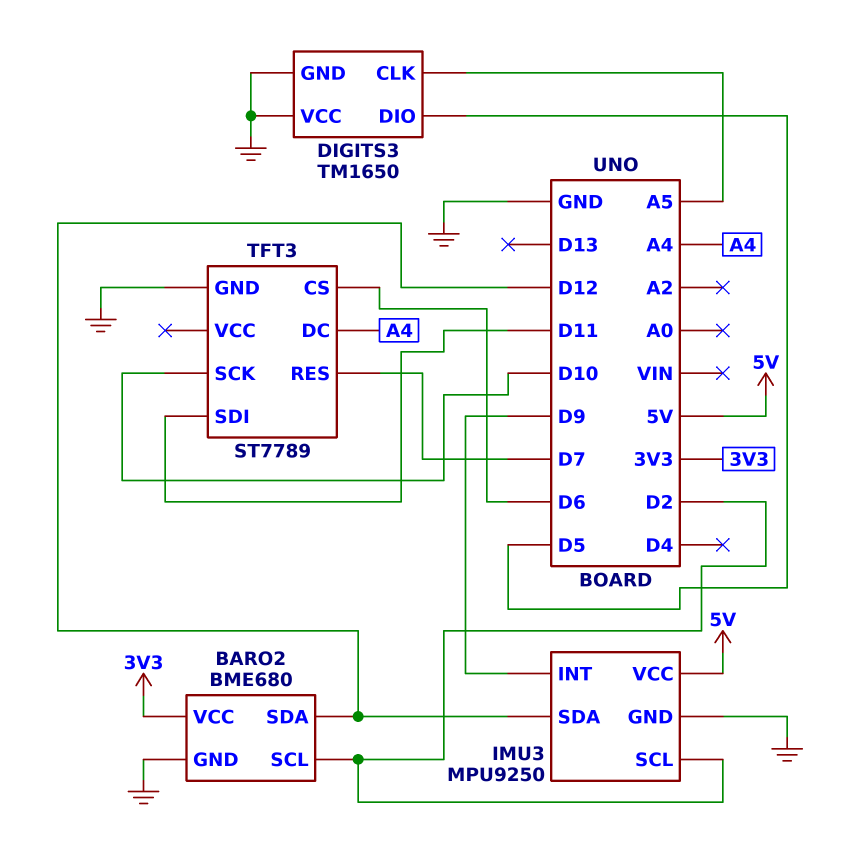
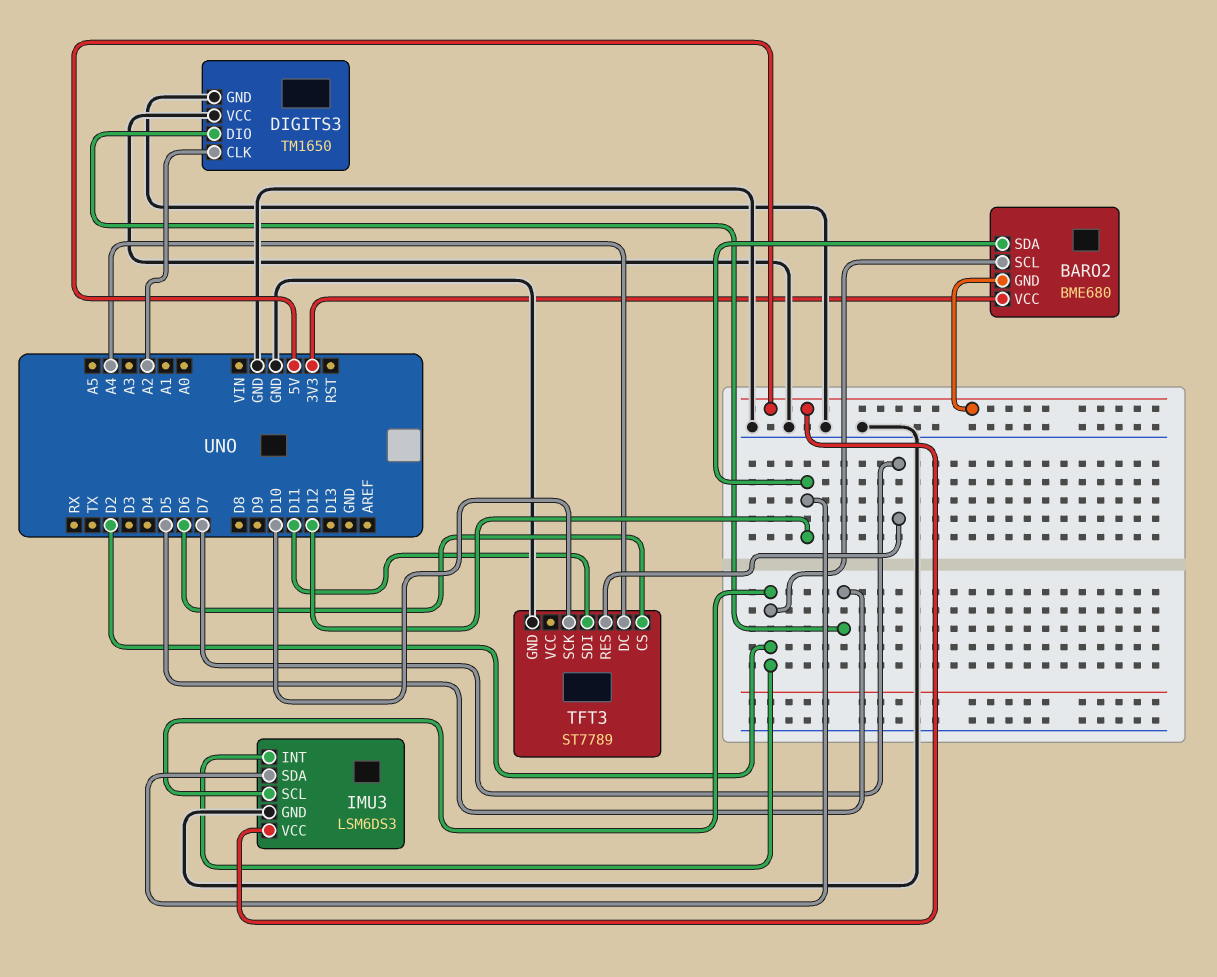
BARO2 pin GND: GND -> 5V
DIGITS3 pin CLK: A5 -> A2
IMU3: MPU9250 -> LSM6DS3
IMU3 pin INT: D9 -> D2

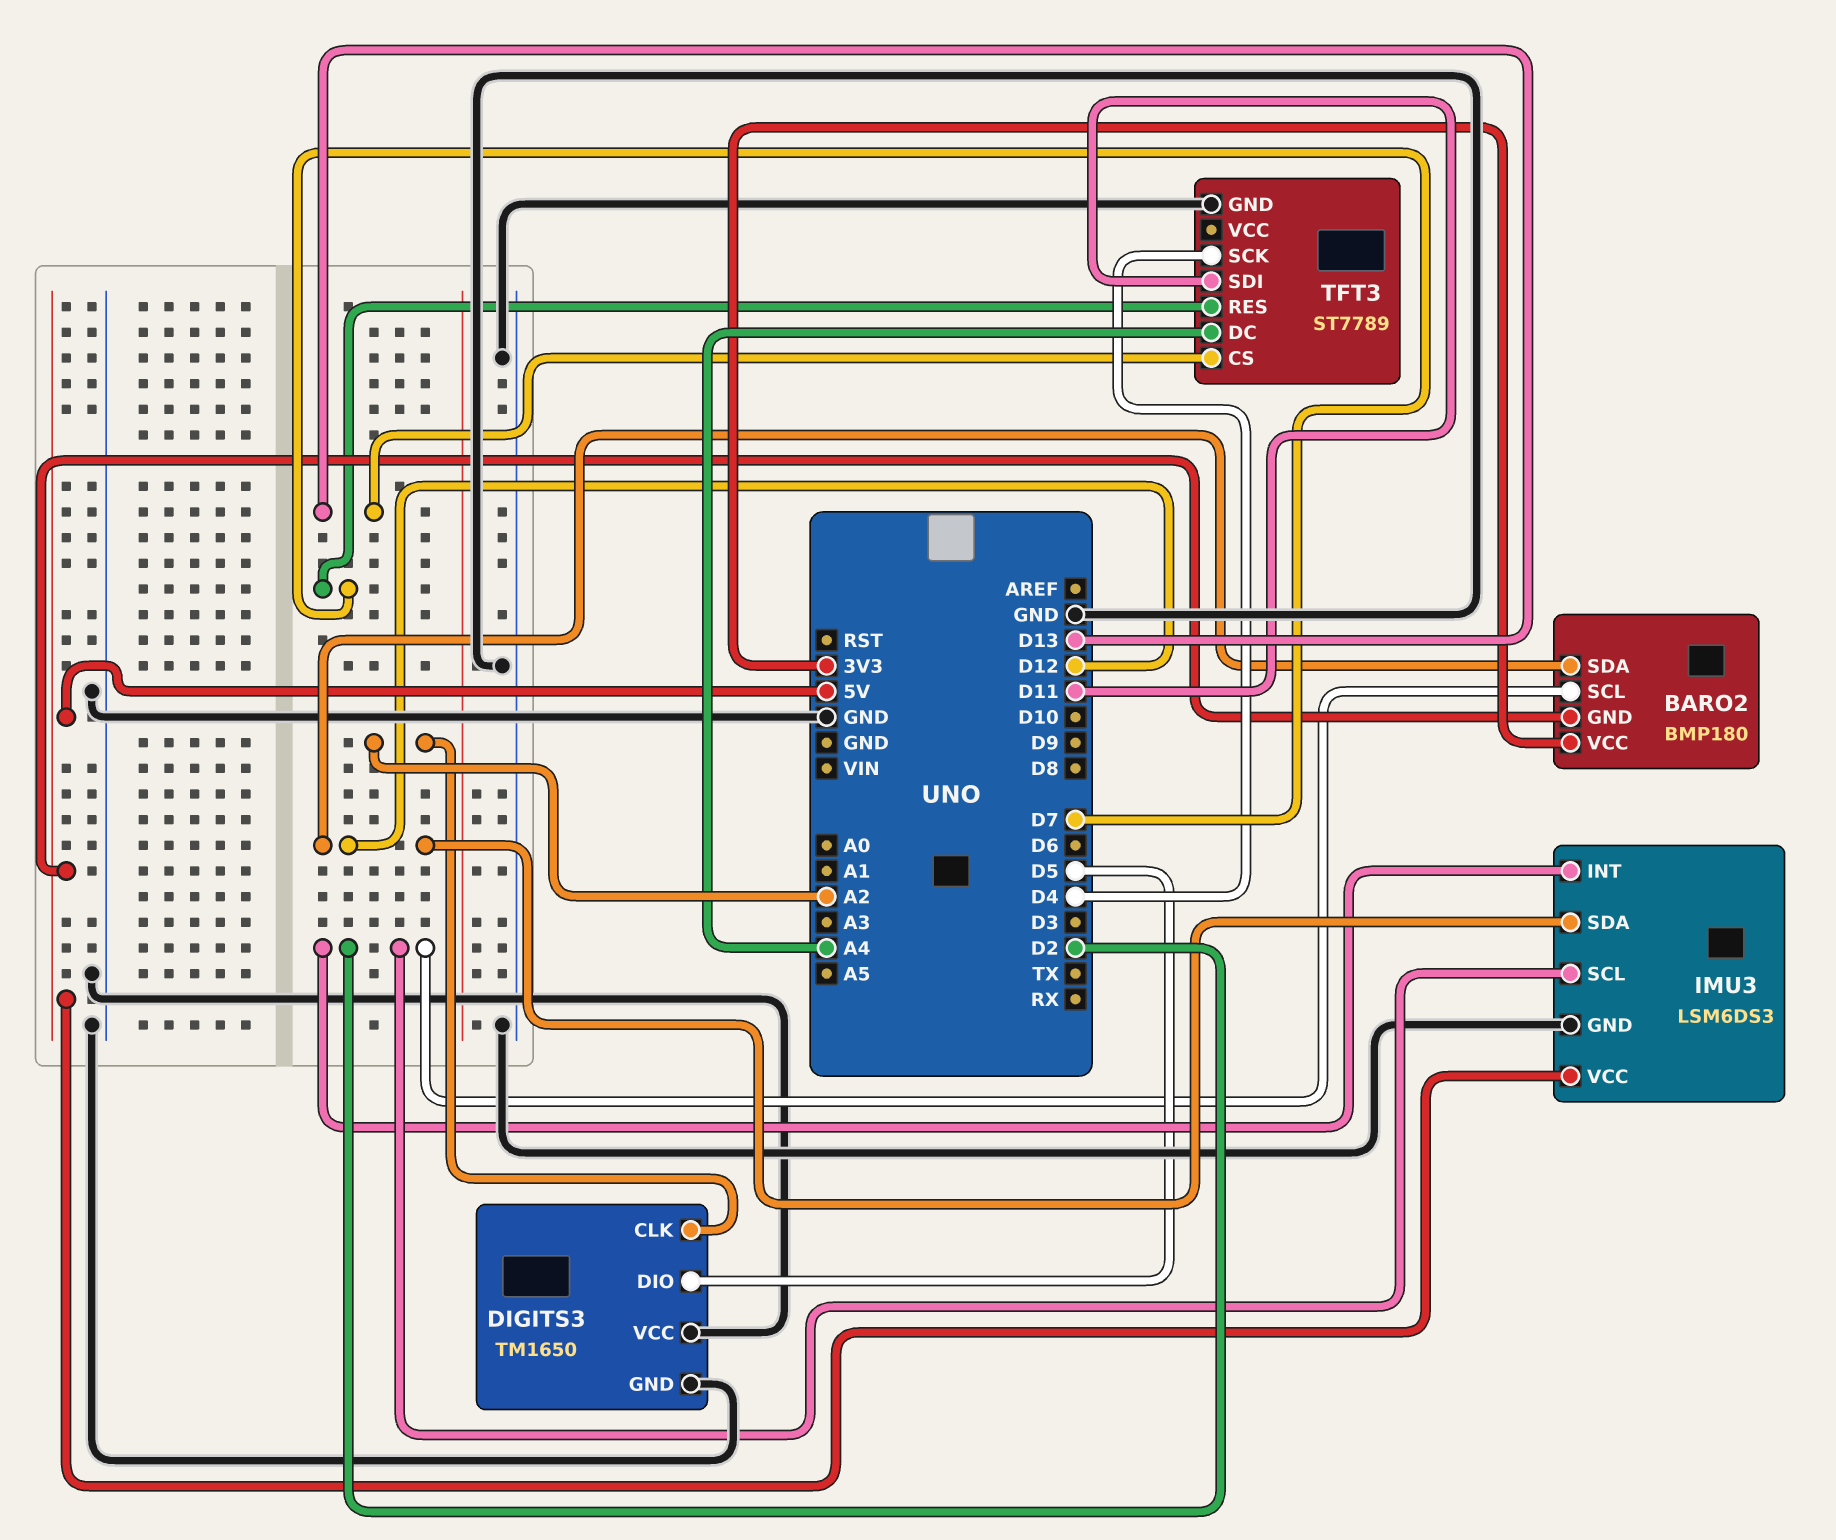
BARO2: BME680 -> BMP180
TFT3 pin CS: D6 -> D13
TFT3 pin SCK: D10 -> D4

